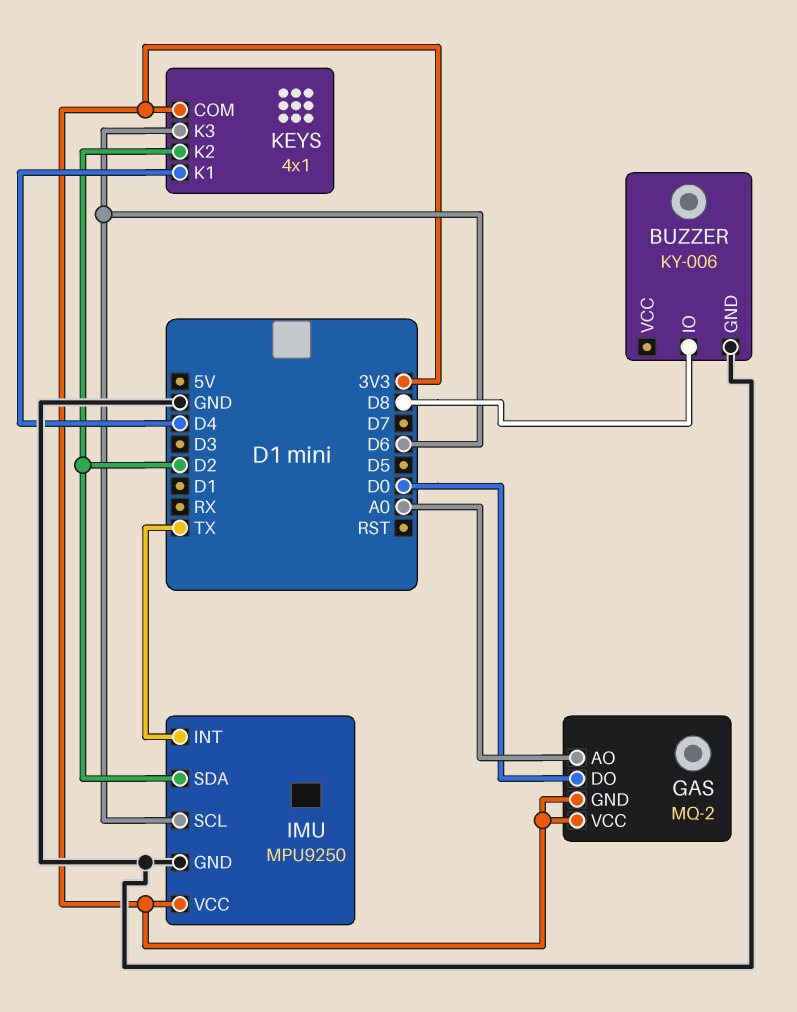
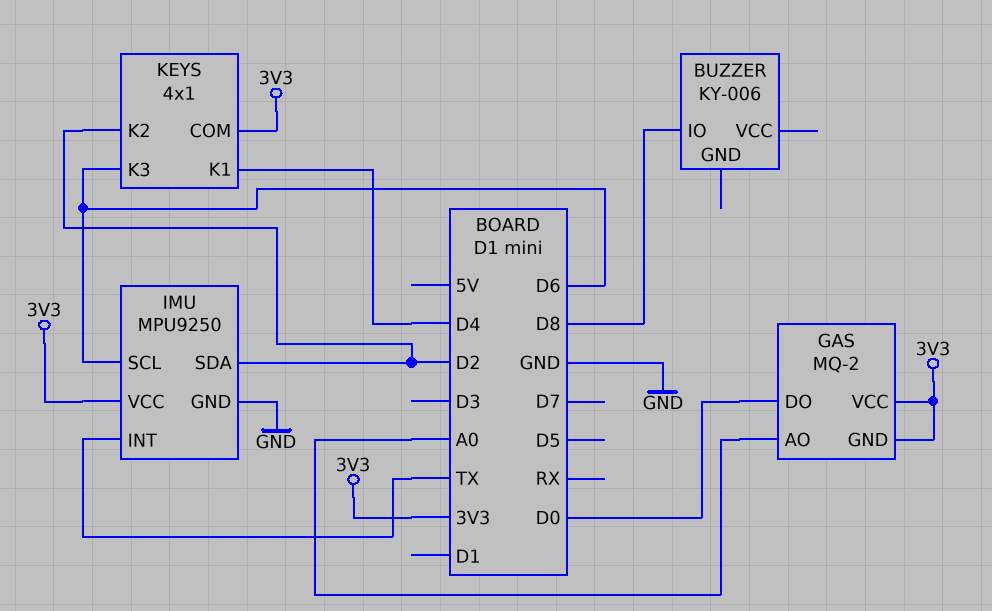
BUZZER pin GND: GND -> none

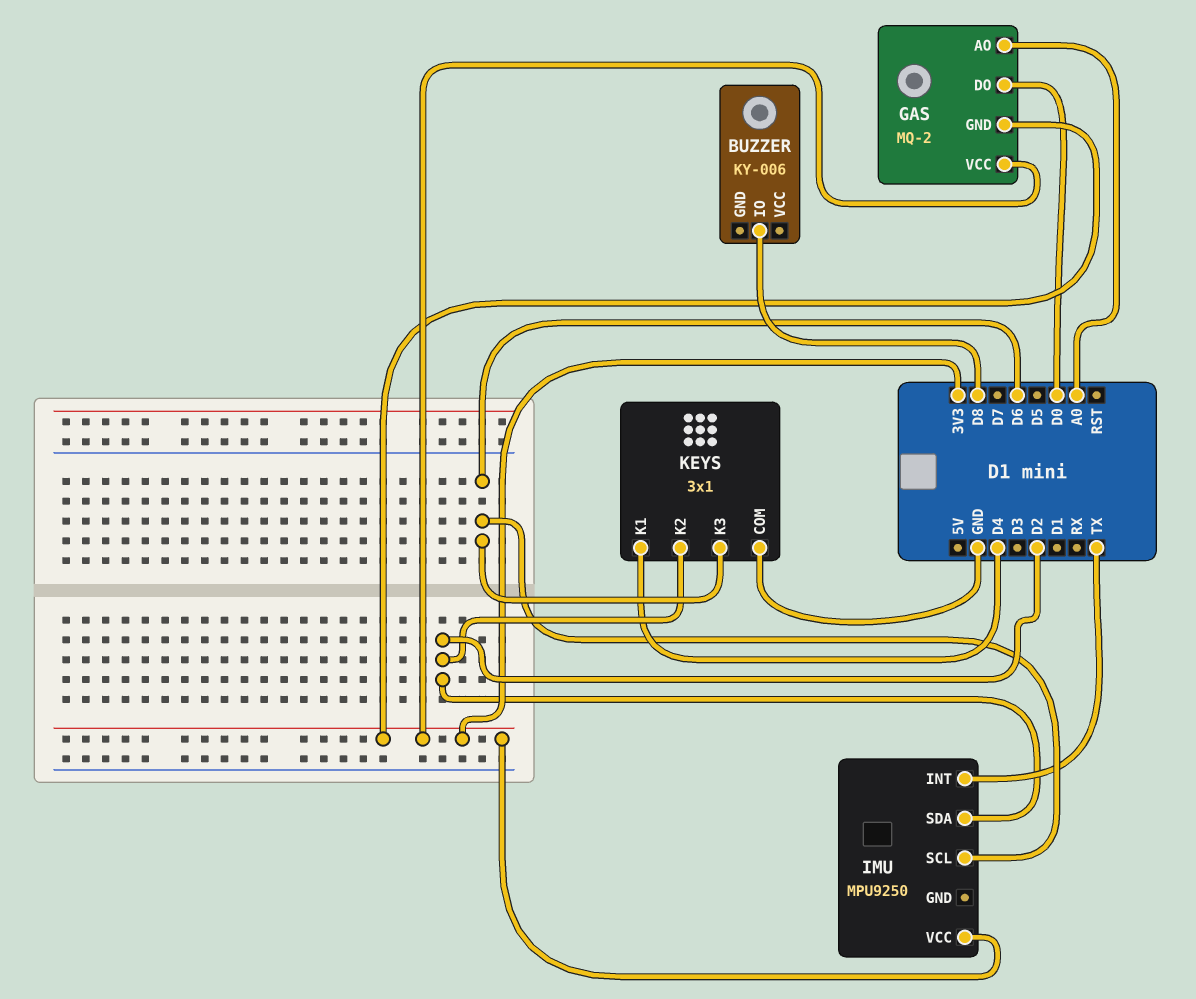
IMU pin GND: GND -> none
KEYS: 4x1 -> 3x1
KEYS pin COM: 3V3 -> GND

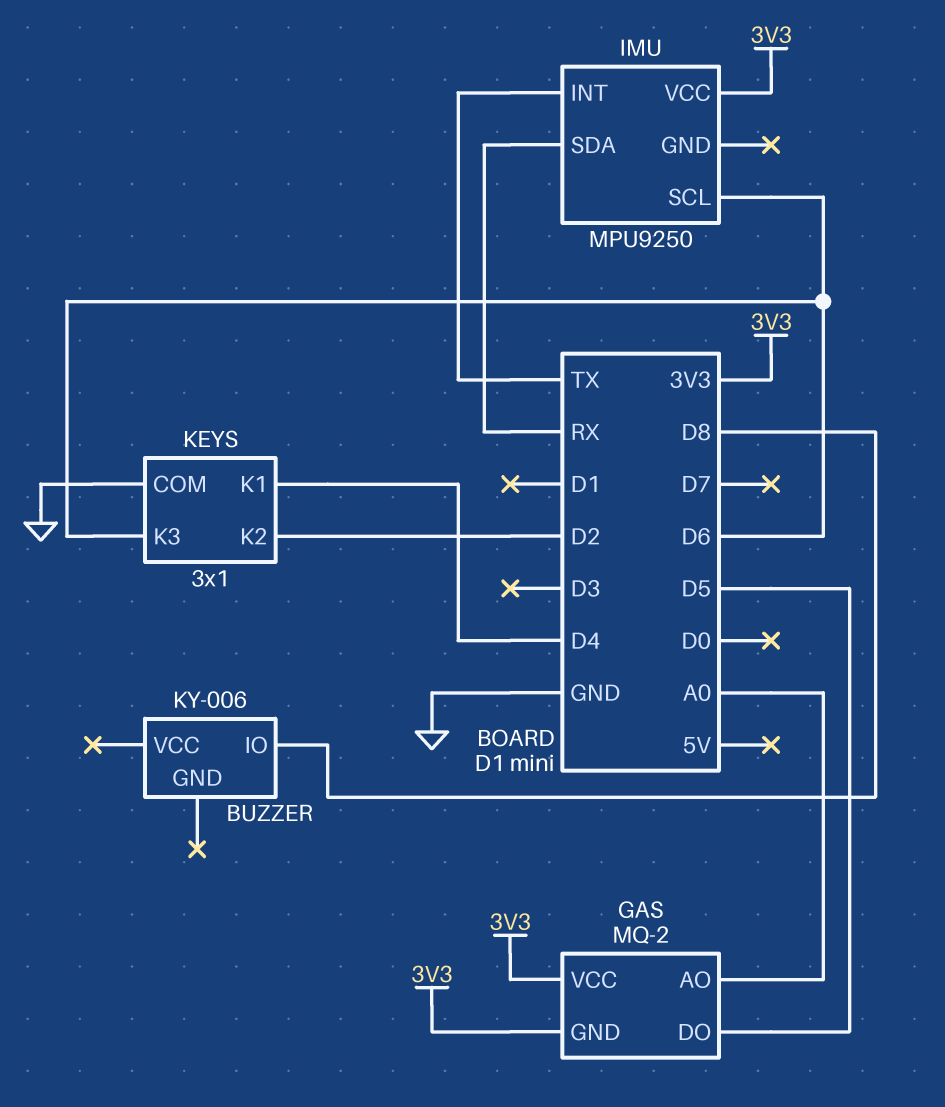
GAS pin DO: D0 -> D5
IMU pin SDA: D2 -> RX

